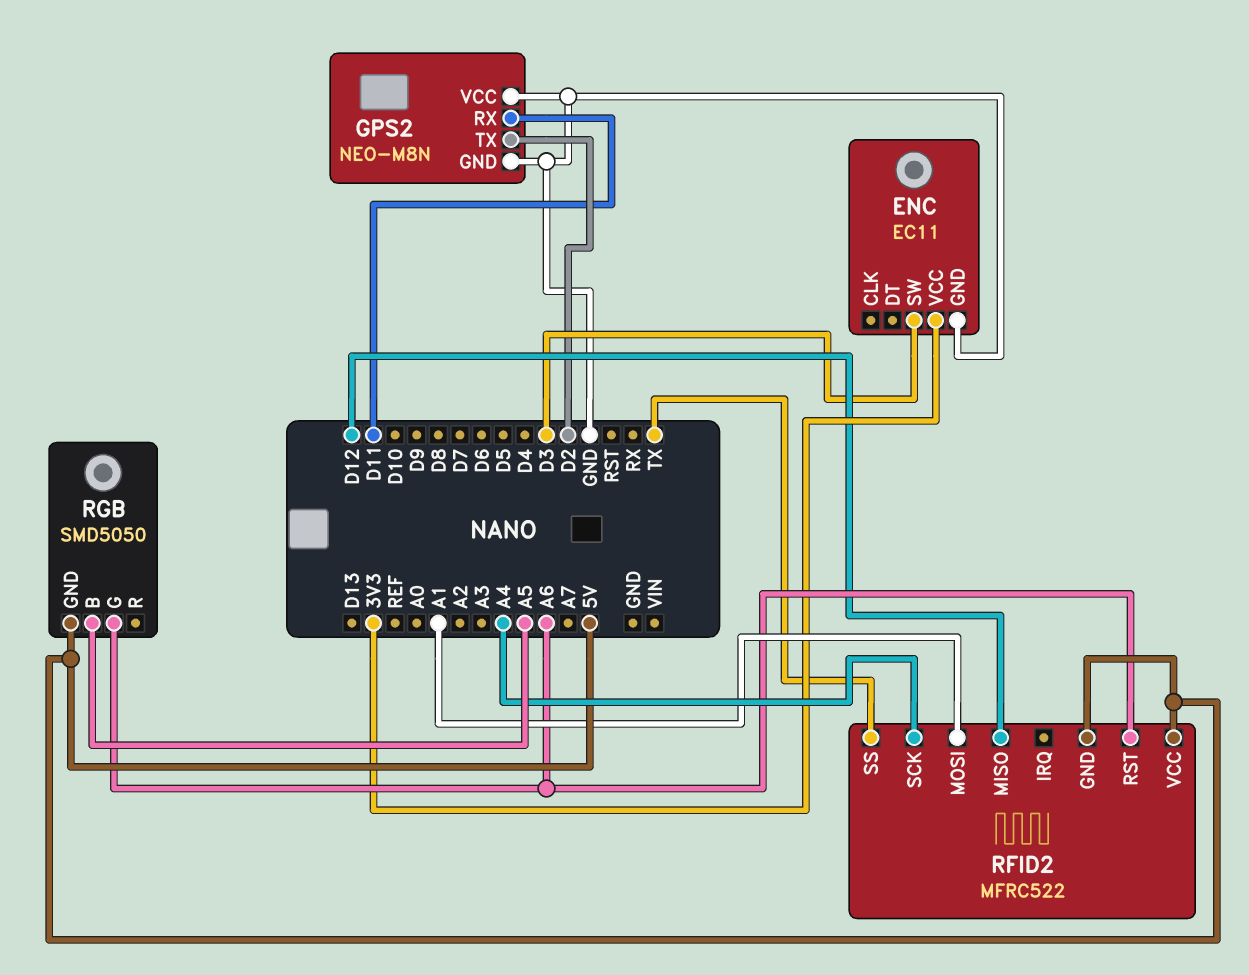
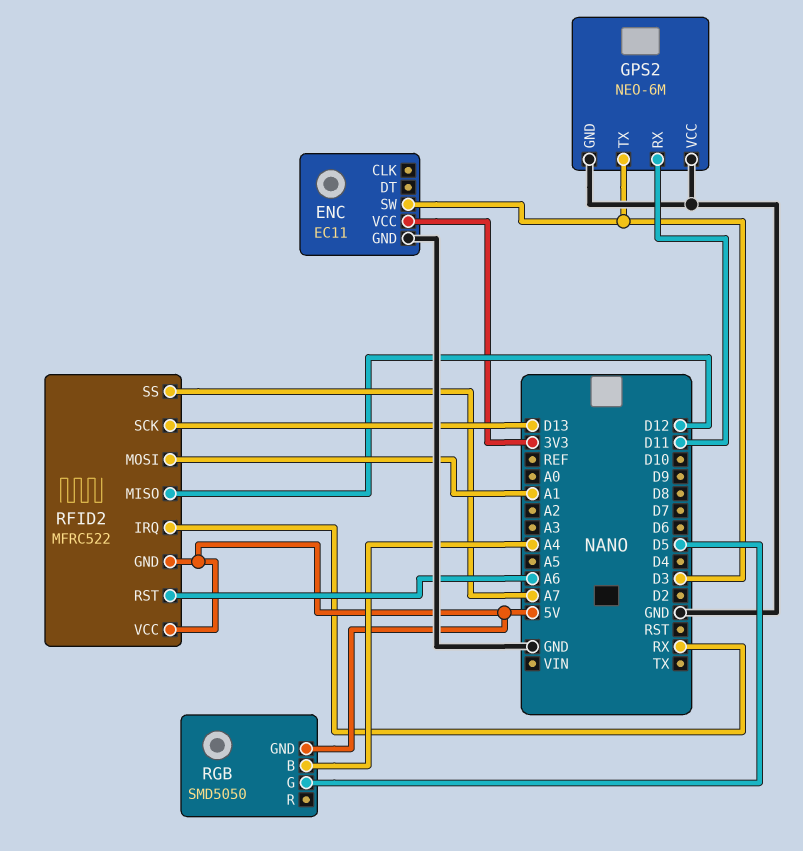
GPS2: NEO-M8N -> NEO-6M
GPS2 pin TX: D2 -> D3
RFID2 pin IRQ: none -> RX
RFID2 pin SCK: A4 -> D13
RFID2 pin SS: TX -> A7
RGB pin B: A5 -> A4
RGB pin G: A6 -> D5

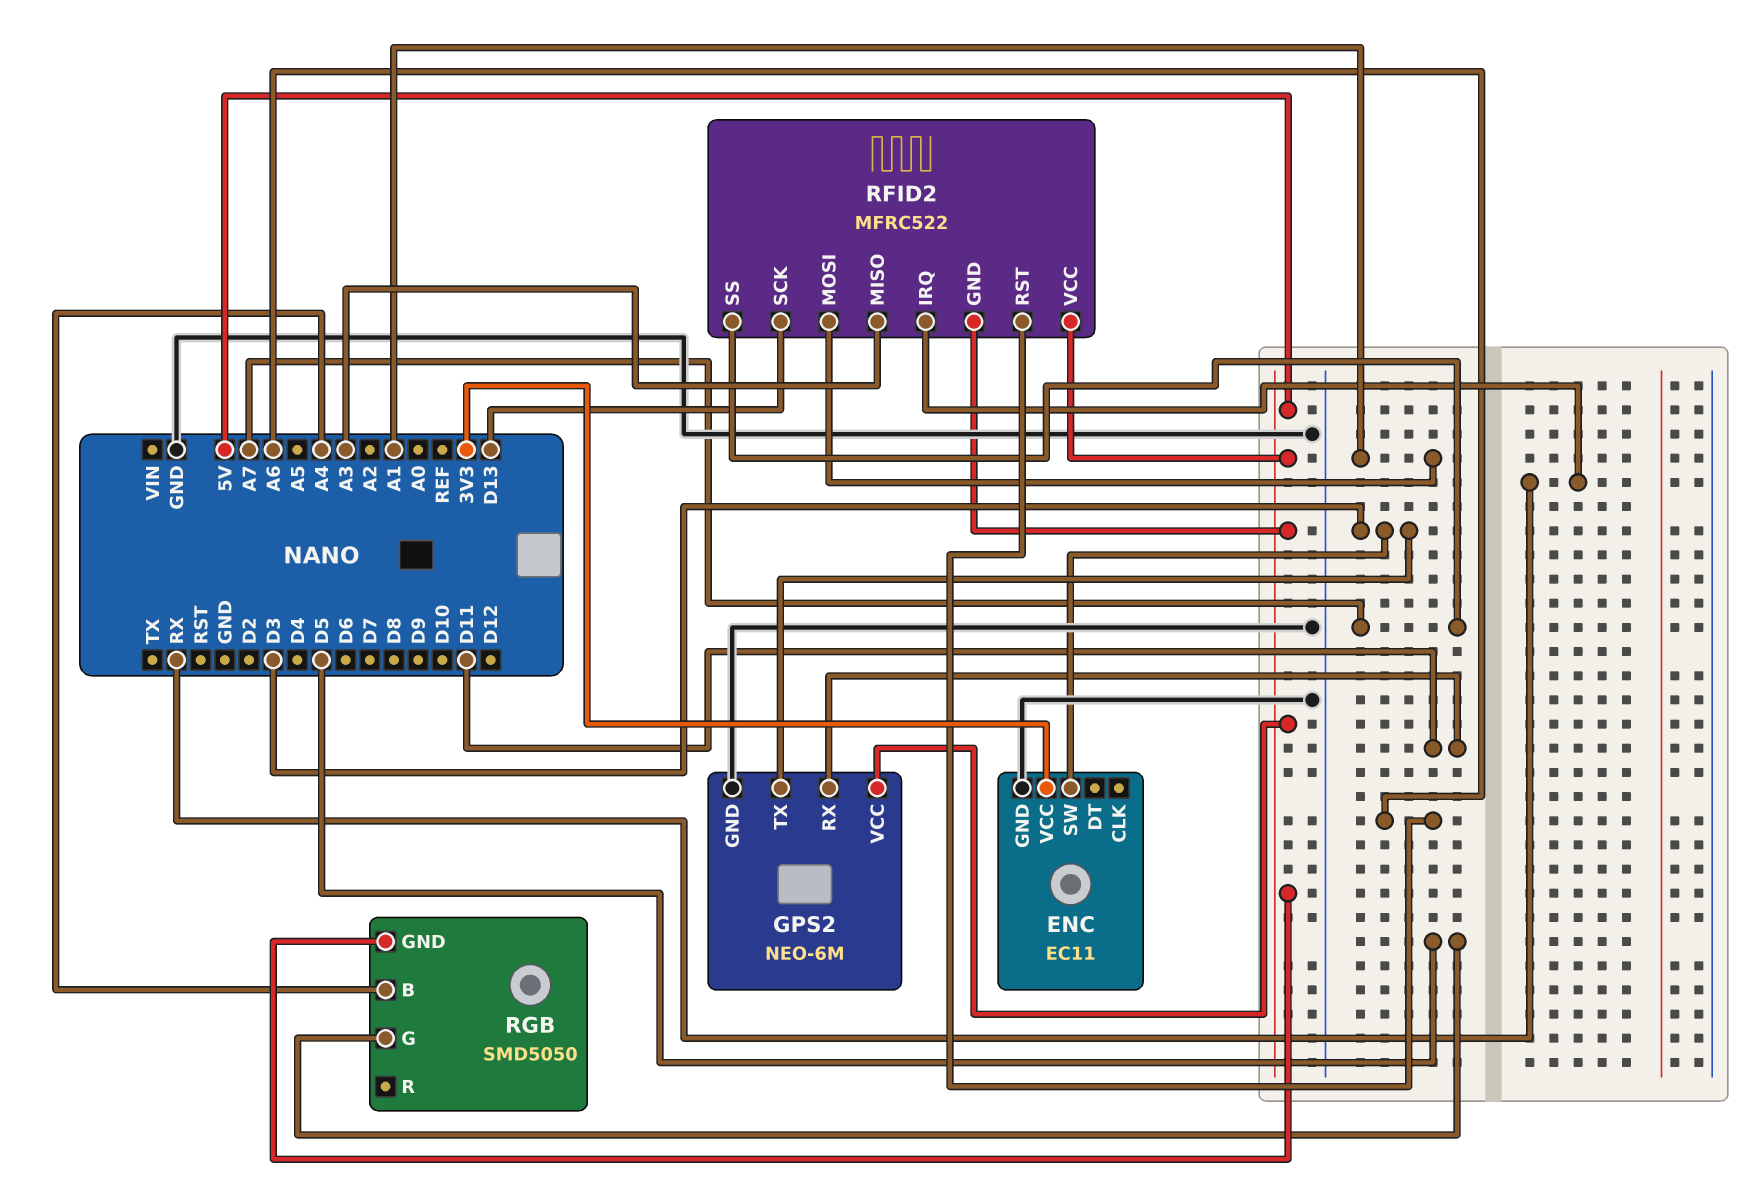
GPS2 pin VCC: GND -> 5V
RFID2 pin MISO: D12 -> A3

